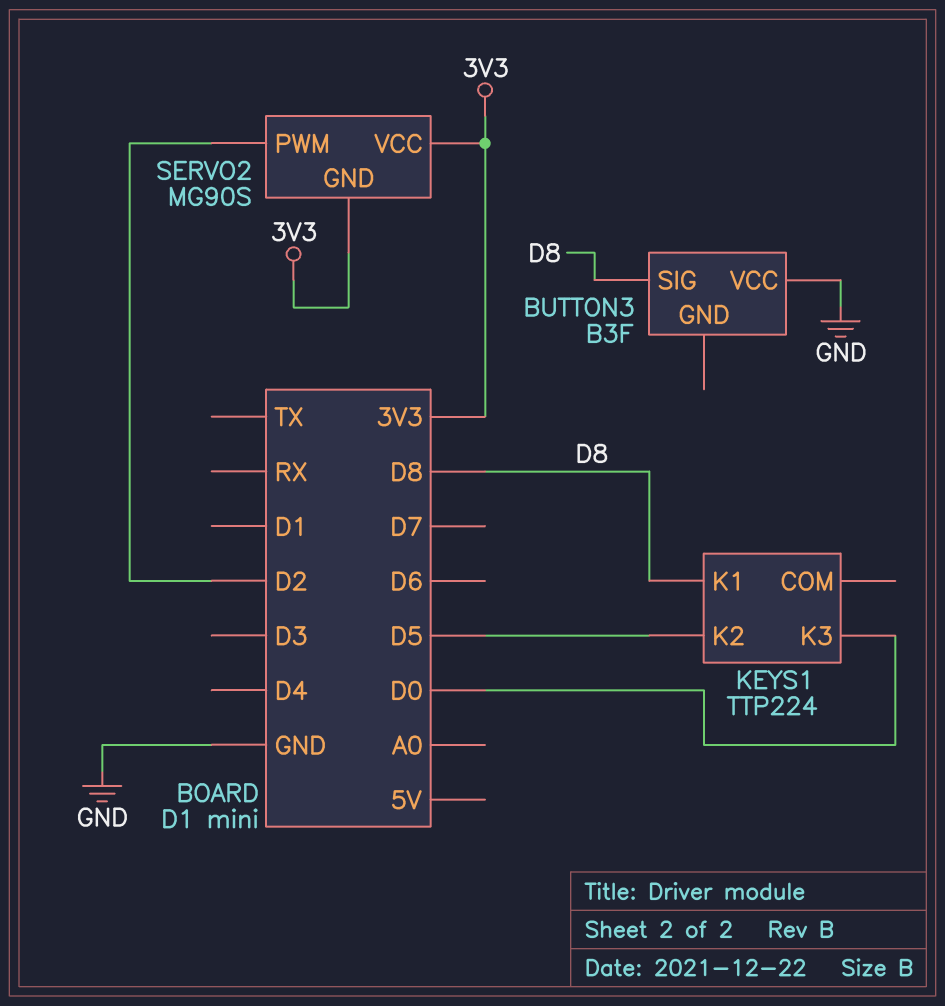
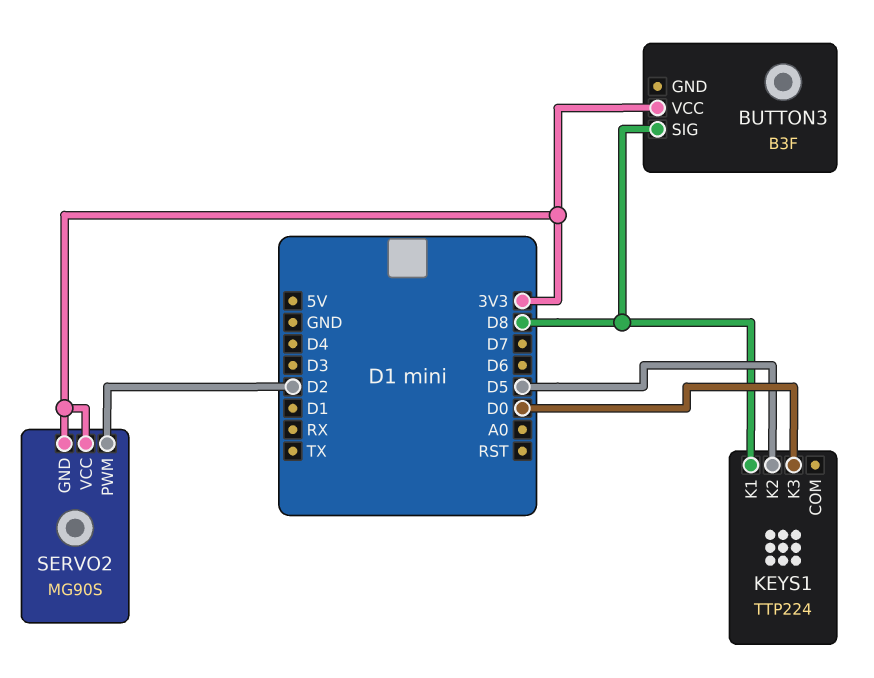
BUTTON3 pin VCC: GND -> 3V3

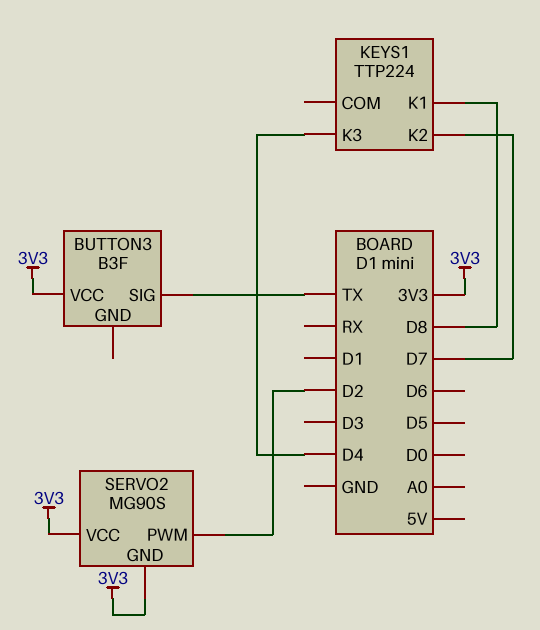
BUTTON3 pin SIG: D8 -> TX
KEYS1 pin K2: D5 -> D7
KEYS1 pin K3: D0 -> D4

